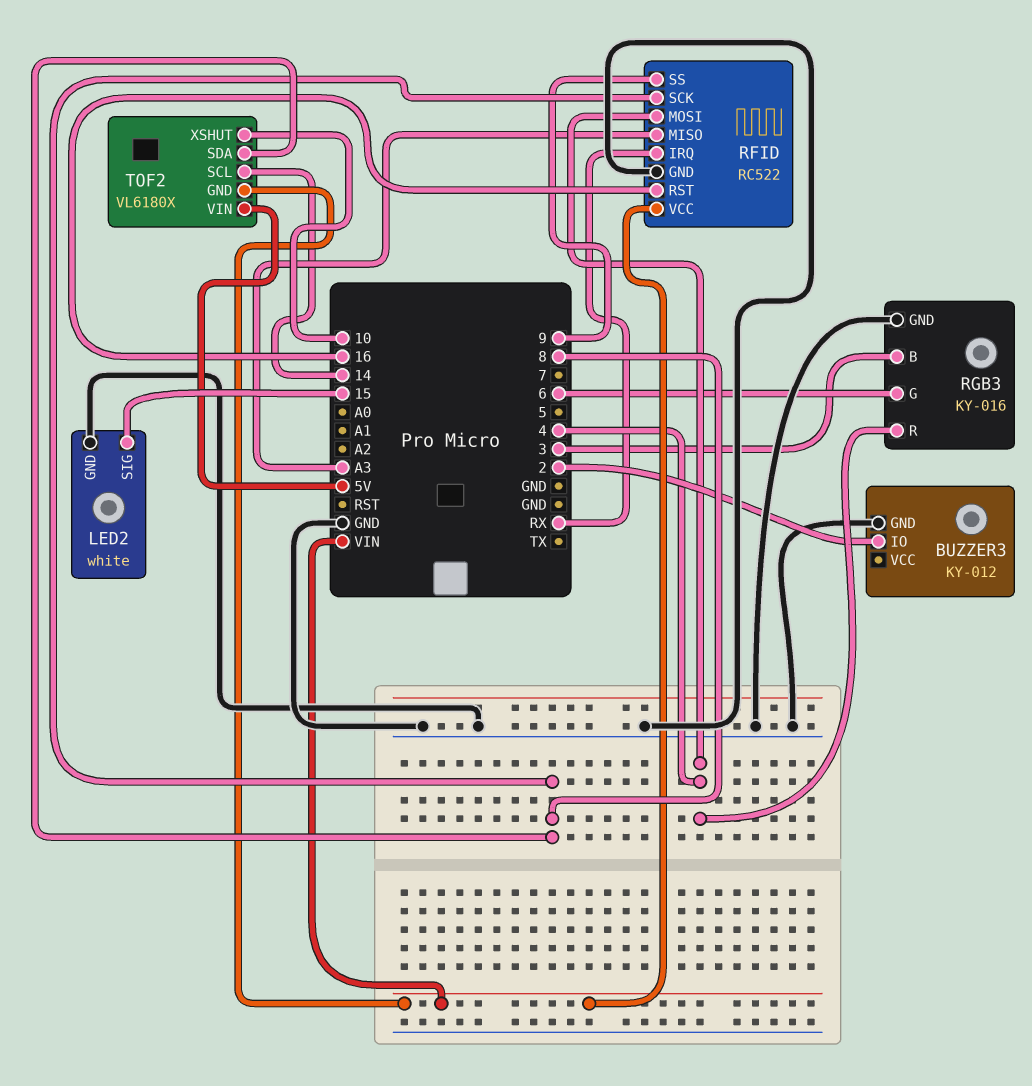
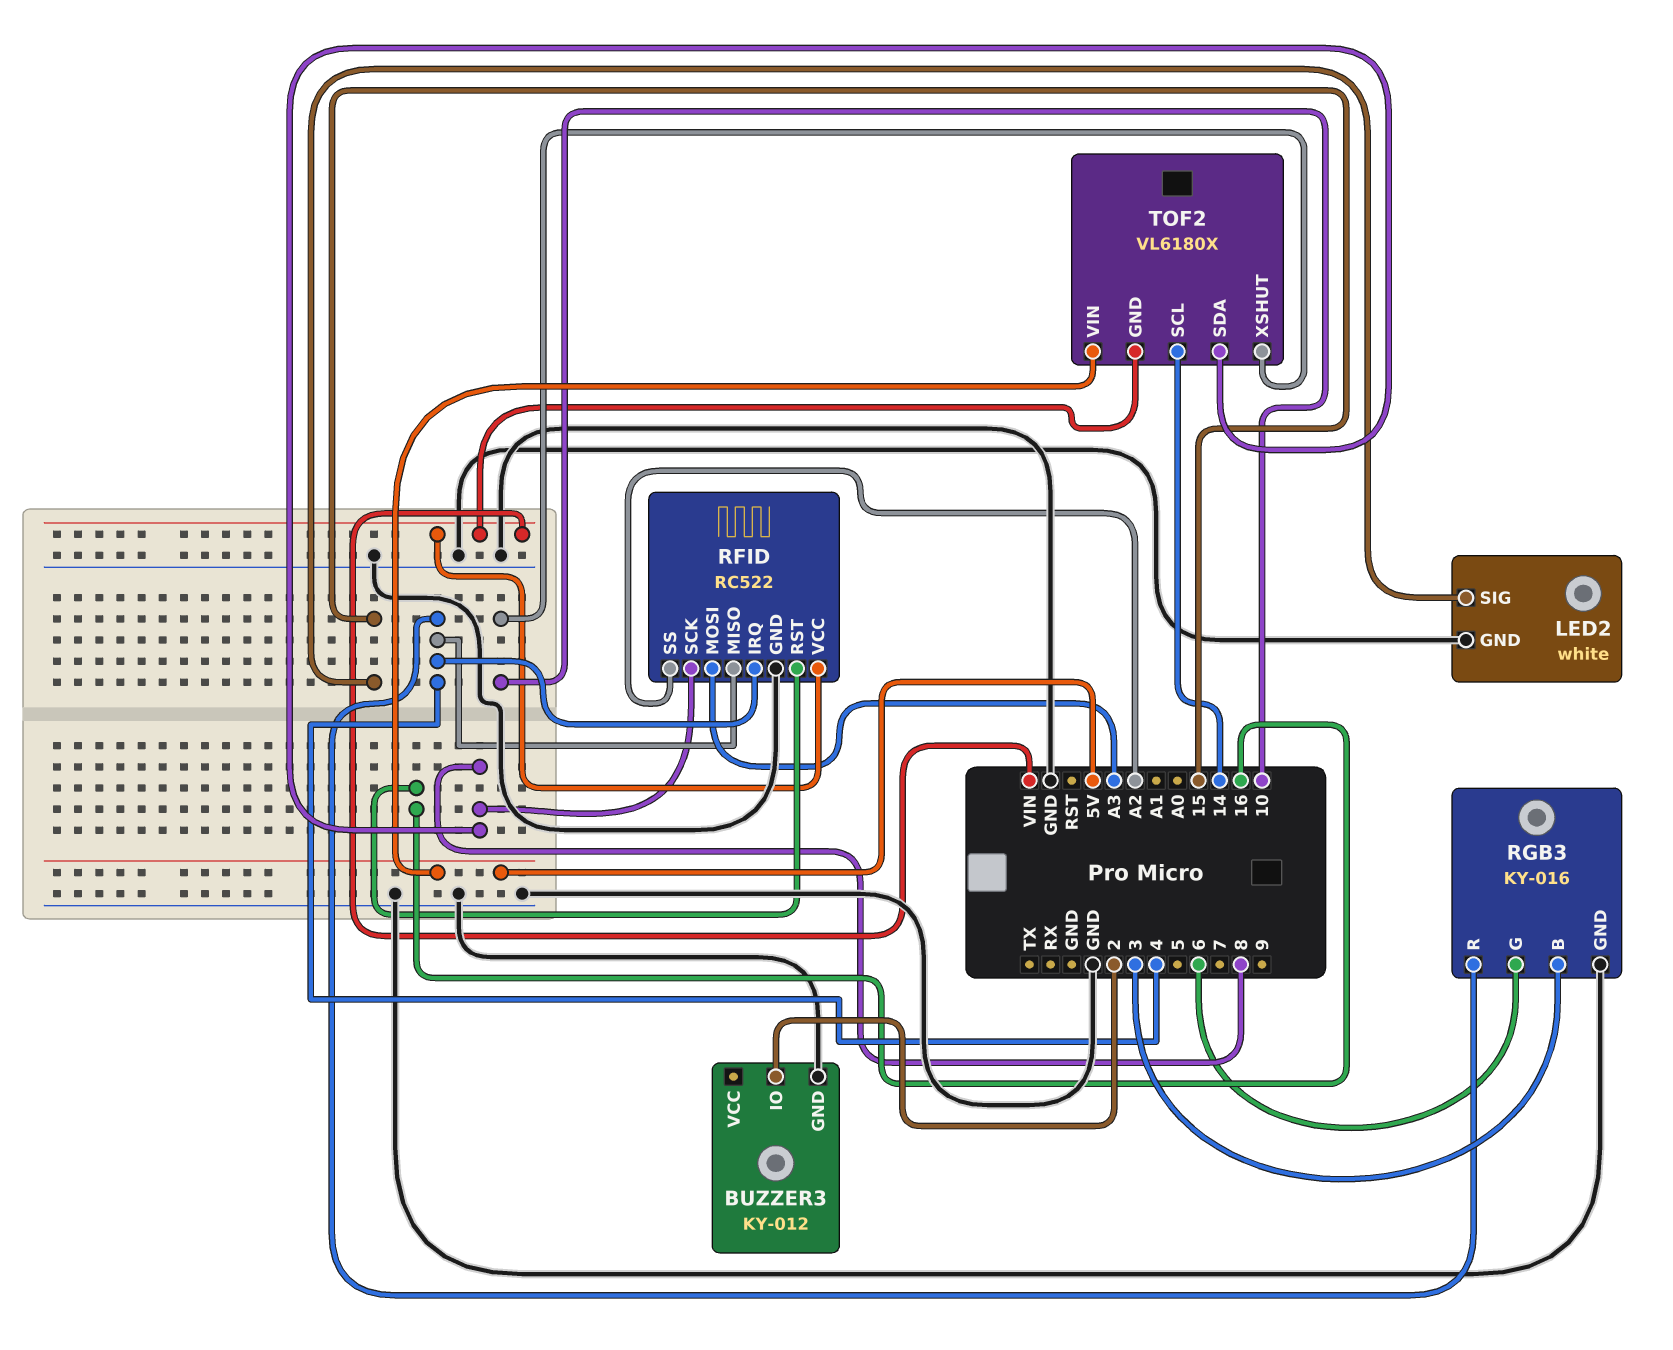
RFID pin IRQ: RX -> 4
RFID pin MISO: A3 -> 4
RFID pin MOSI: 4 -> A3
RFID pin SS: 9 -> A2

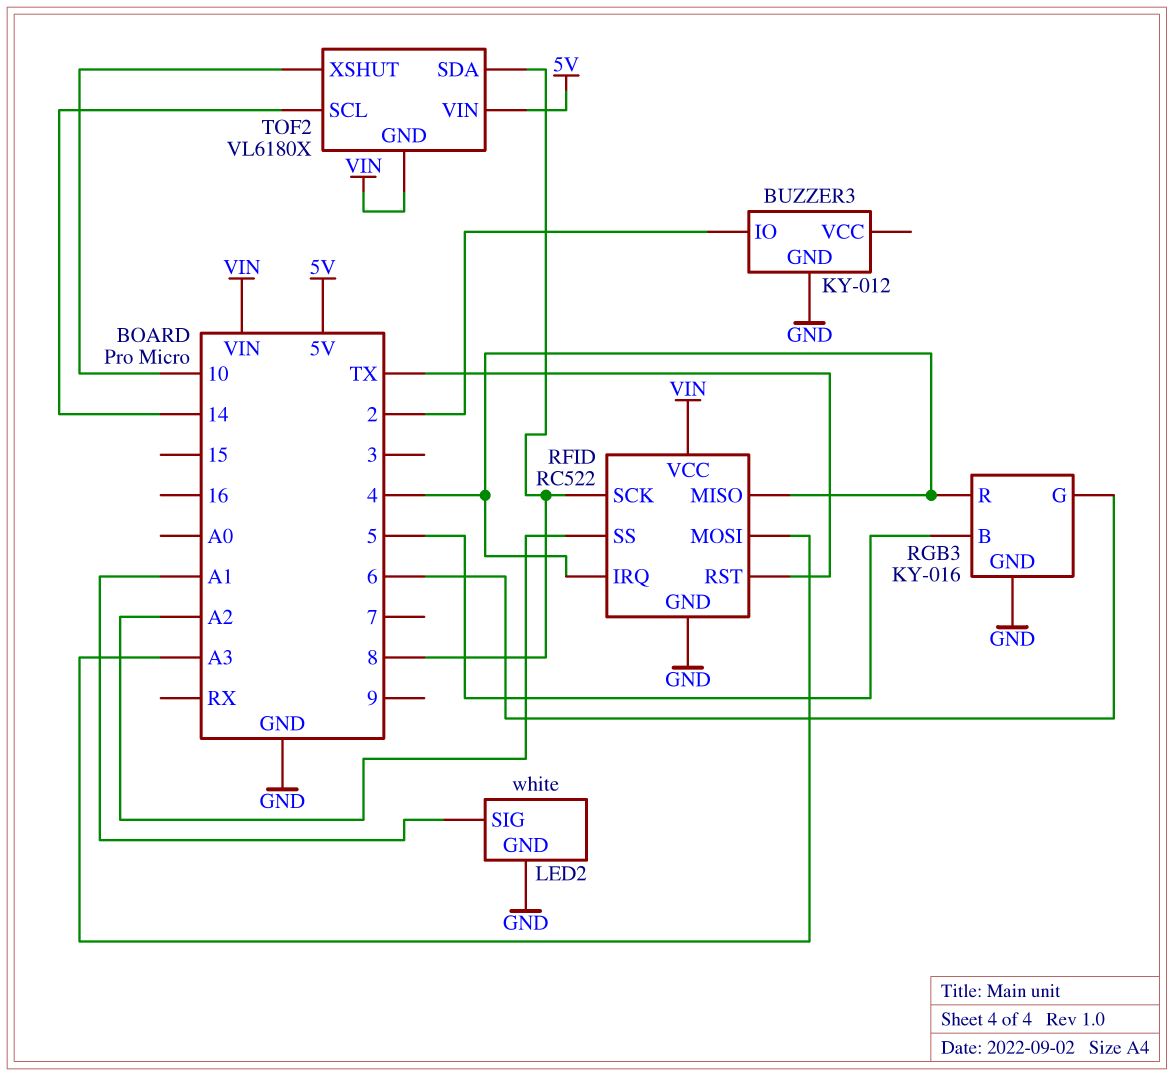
LED2 pin SIG: 15 -> A1
RFID pin RST: 16 -> TX
RGB3 pin B: 3 -> 5

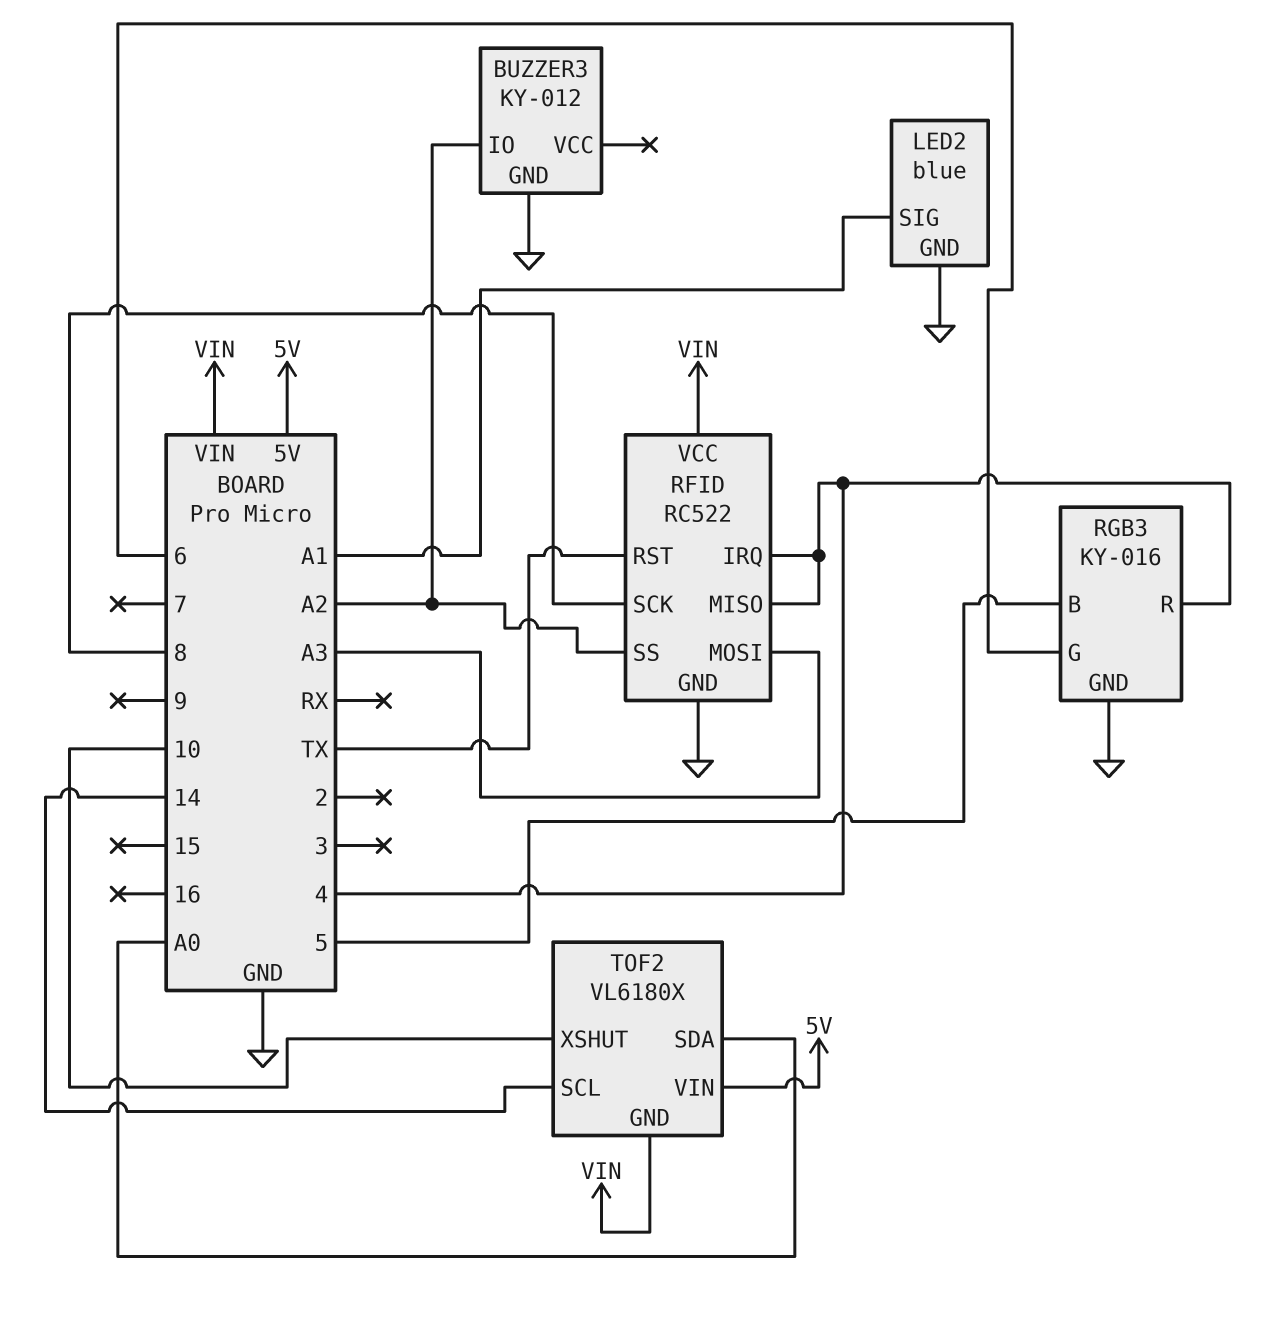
BUZZER3 pin IO: 2 -> A2
LED2: white -> blue
TOF2 pin SDA: 8 -> A0

